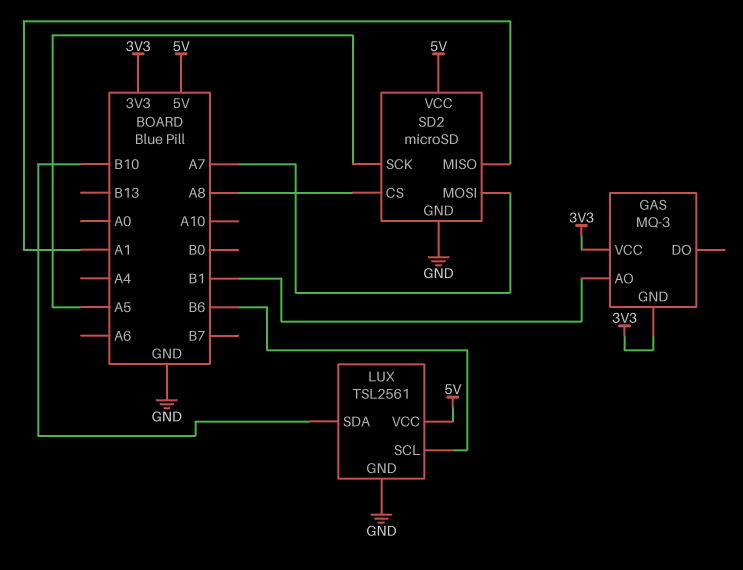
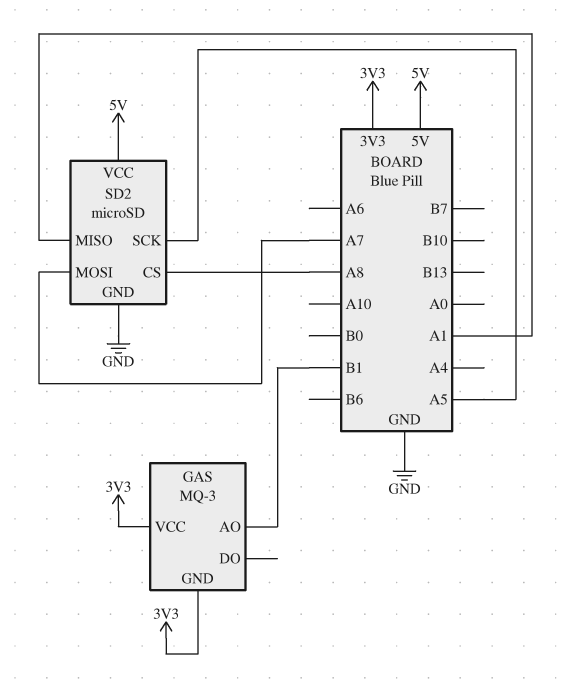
LUX: TSL2561 -> none
LUX pin GND: GND -> none
LUX pin SCL: B6 -> none
LUX pin SDA: B10 -> none
LUX pin VCC: 5V -> none

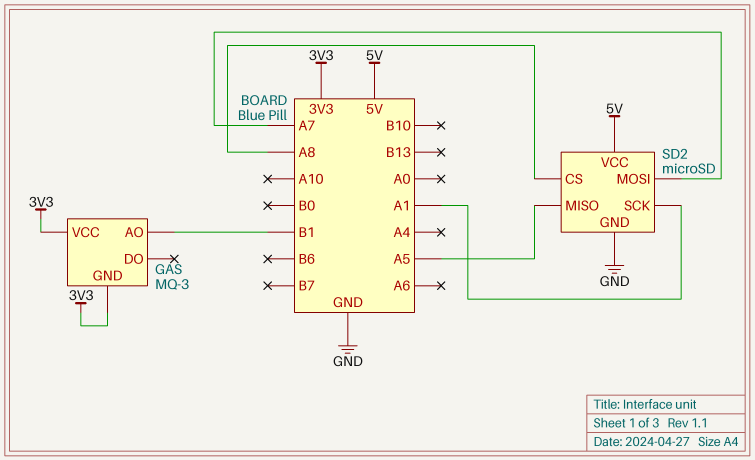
SD2 pin MISO: A1 -> A5
SD2 pin SCK: A5 -> A1

